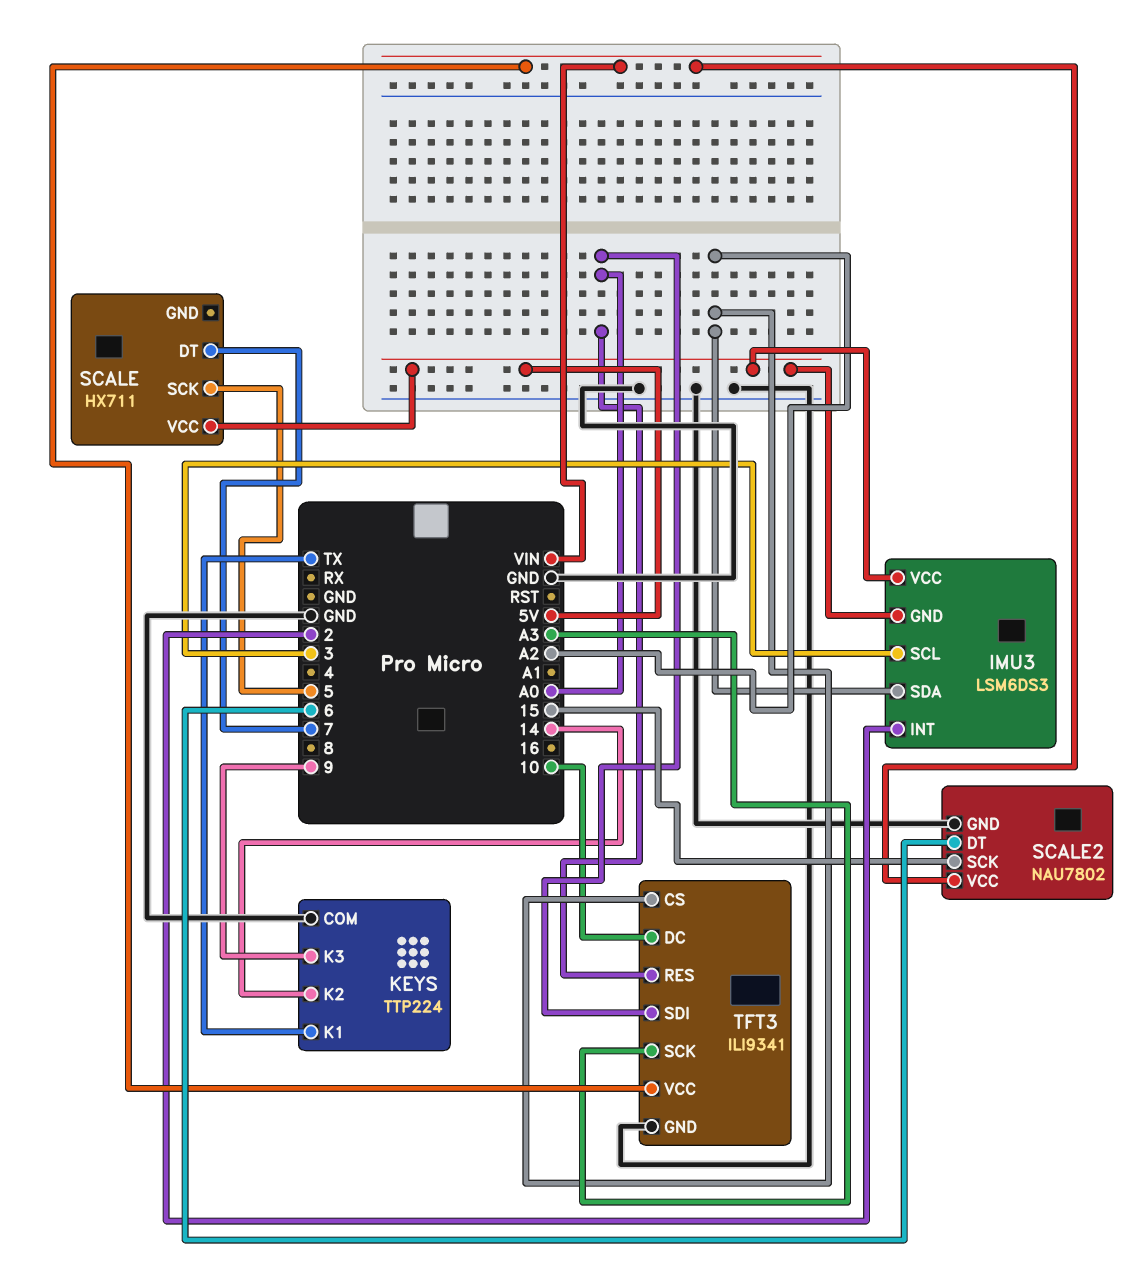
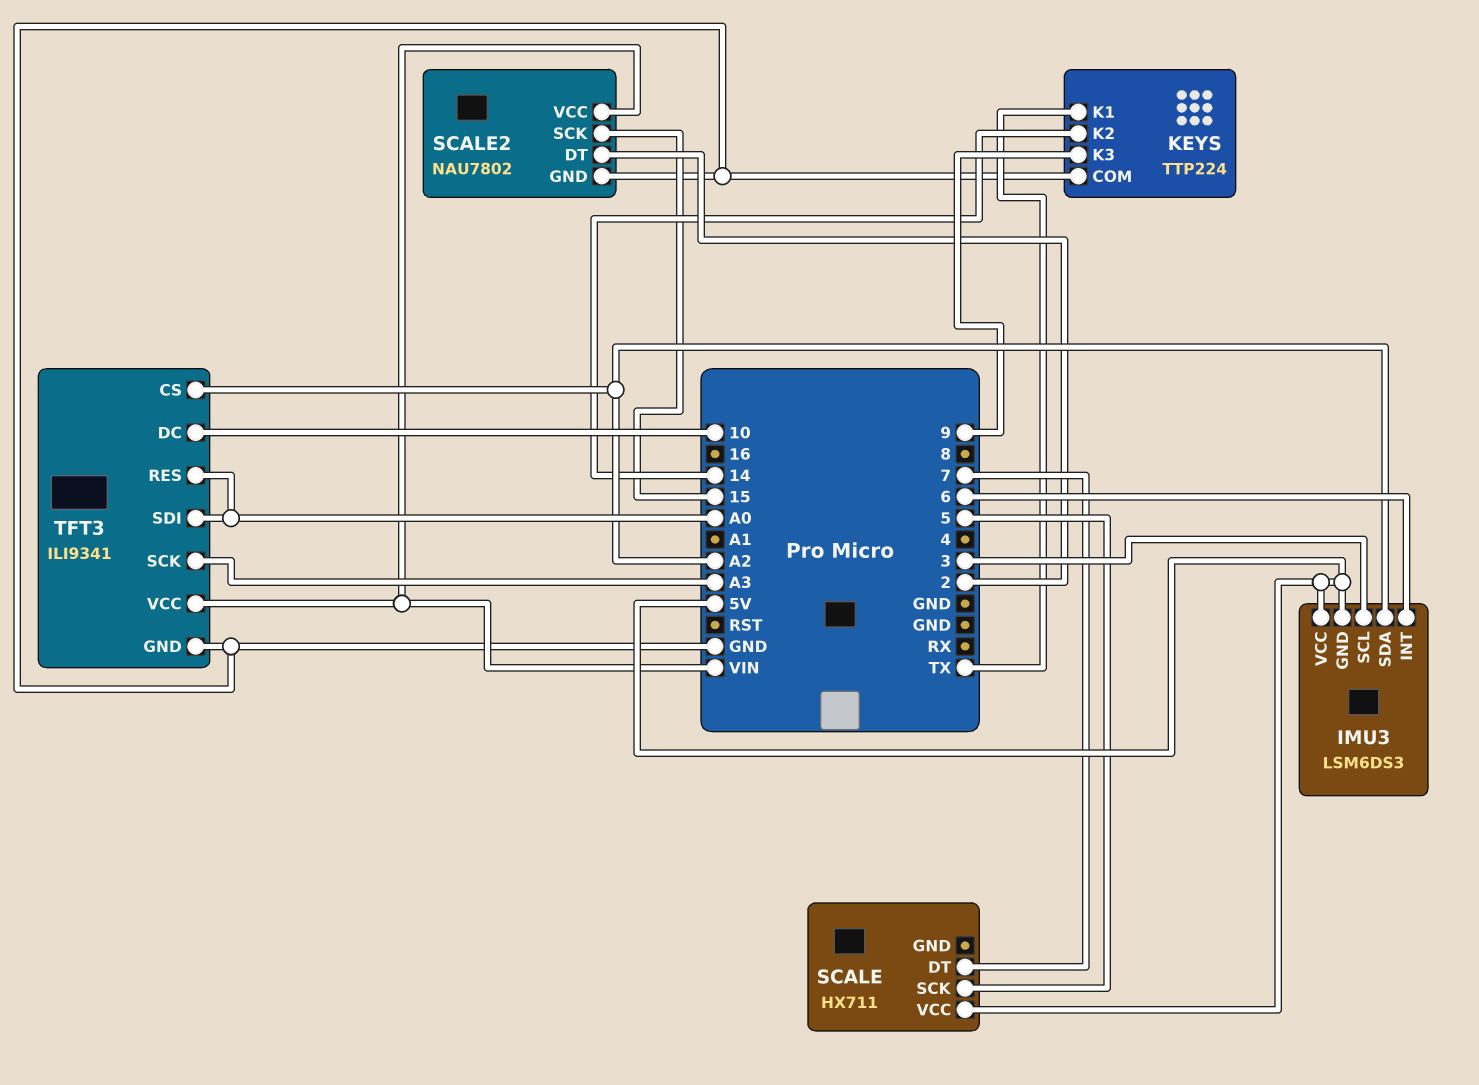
IMU3 pin INT: 2 -> 6
SCALE2 pin DT: 6 -> 2

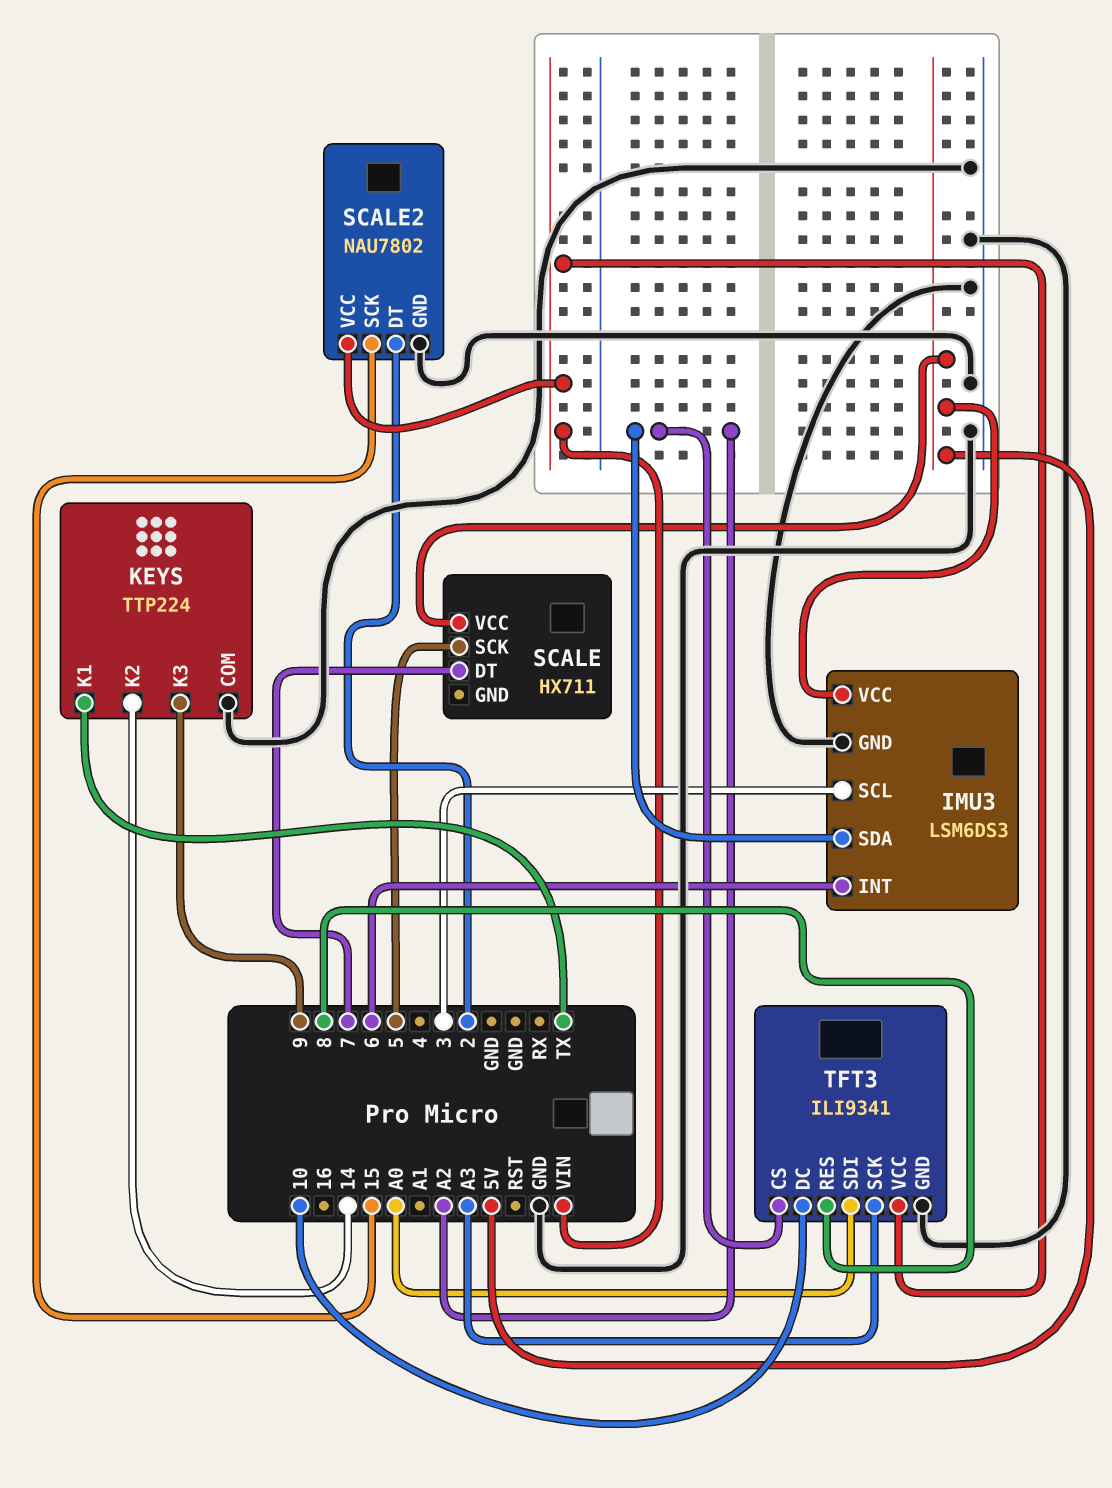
IMU3 pin GND: 5V -> GND
TFT3 pin RES: A0 -> 8

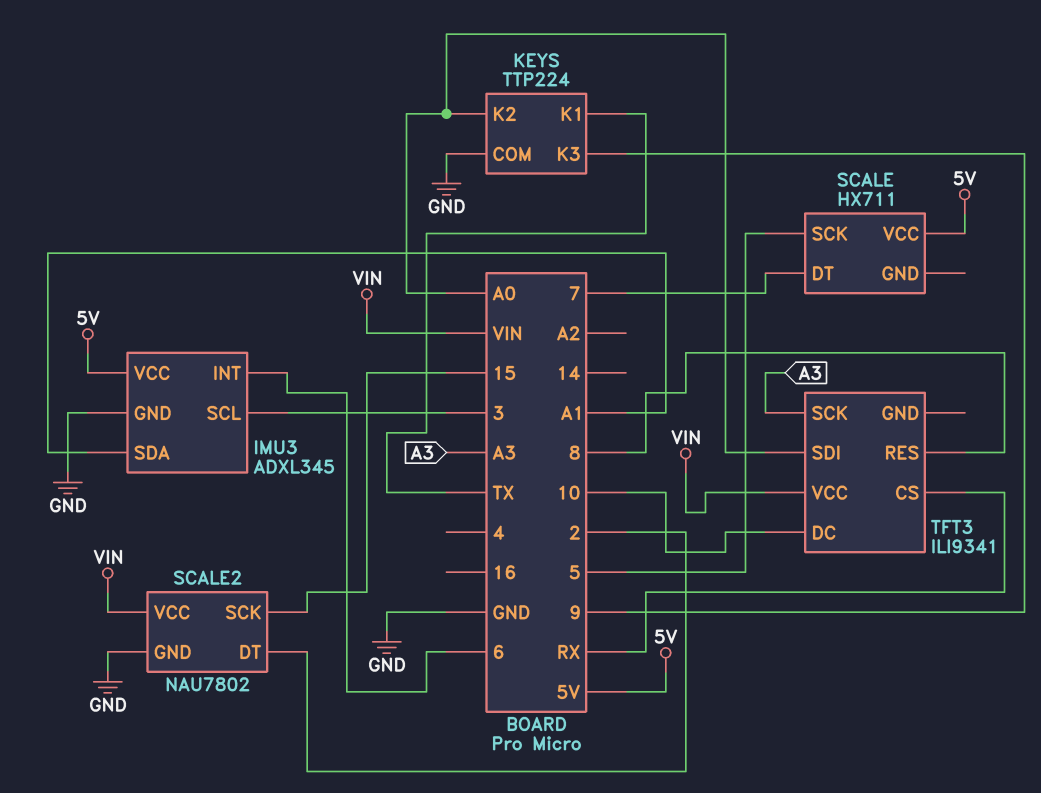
IMU3: LSM6DS3 -> ADXL345
IMU3 pin SDA: A2 -> A1
KEYS pin K2: 14 -> A0
TFT3 pin CS: A2 -> RX
TFT3 pin GND: GND -> none

